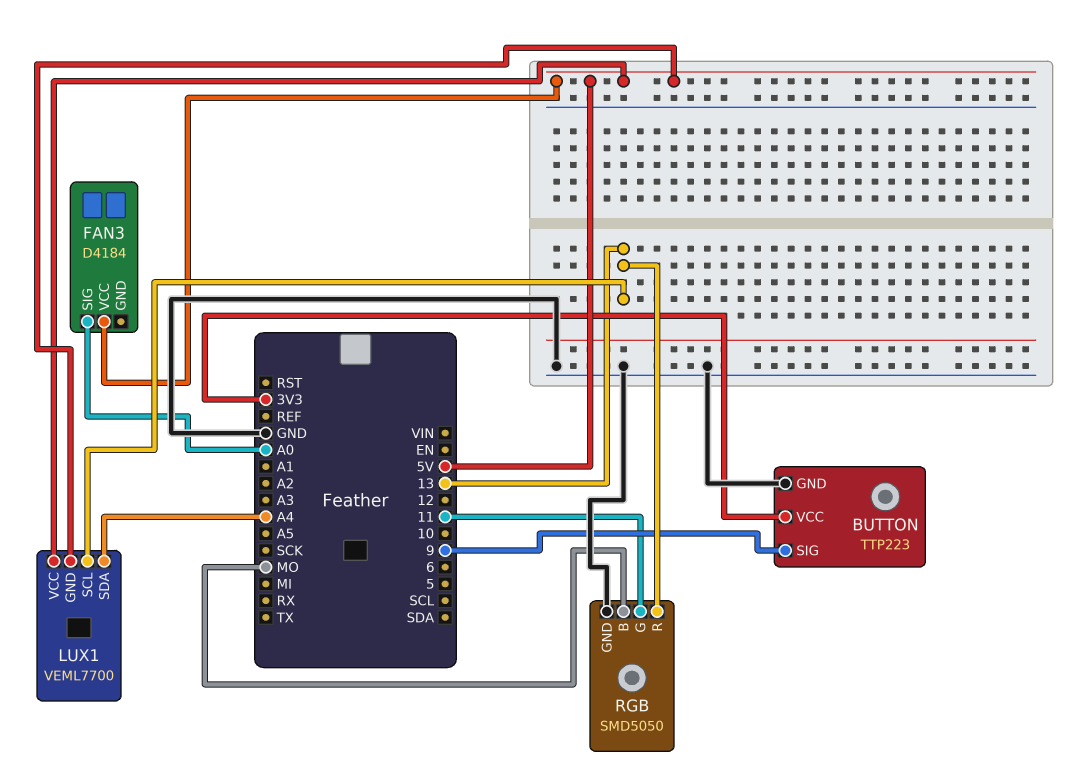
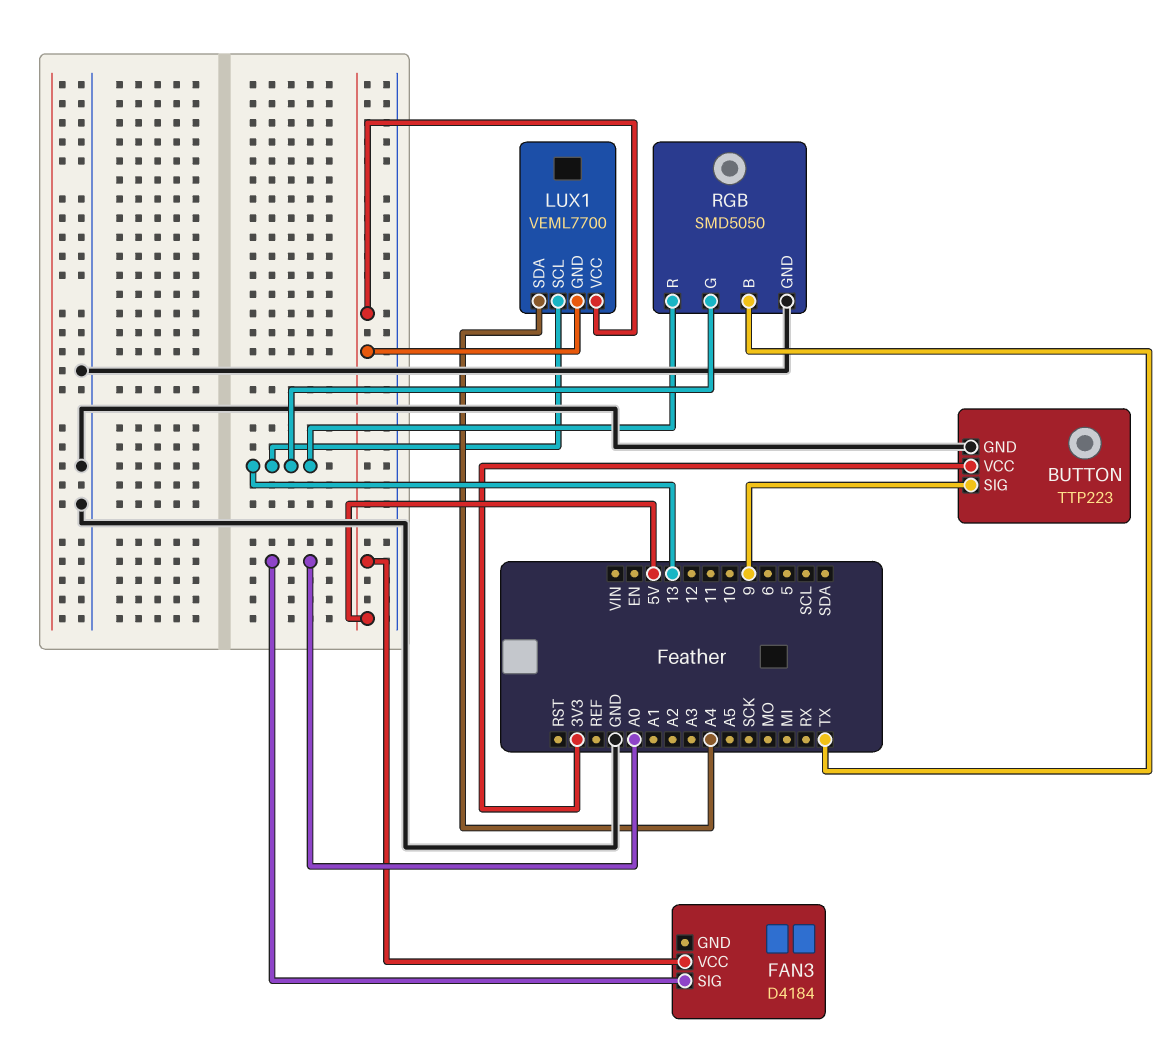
RGB pin B: MO -> TX
RGB pin G: 11 -> 13

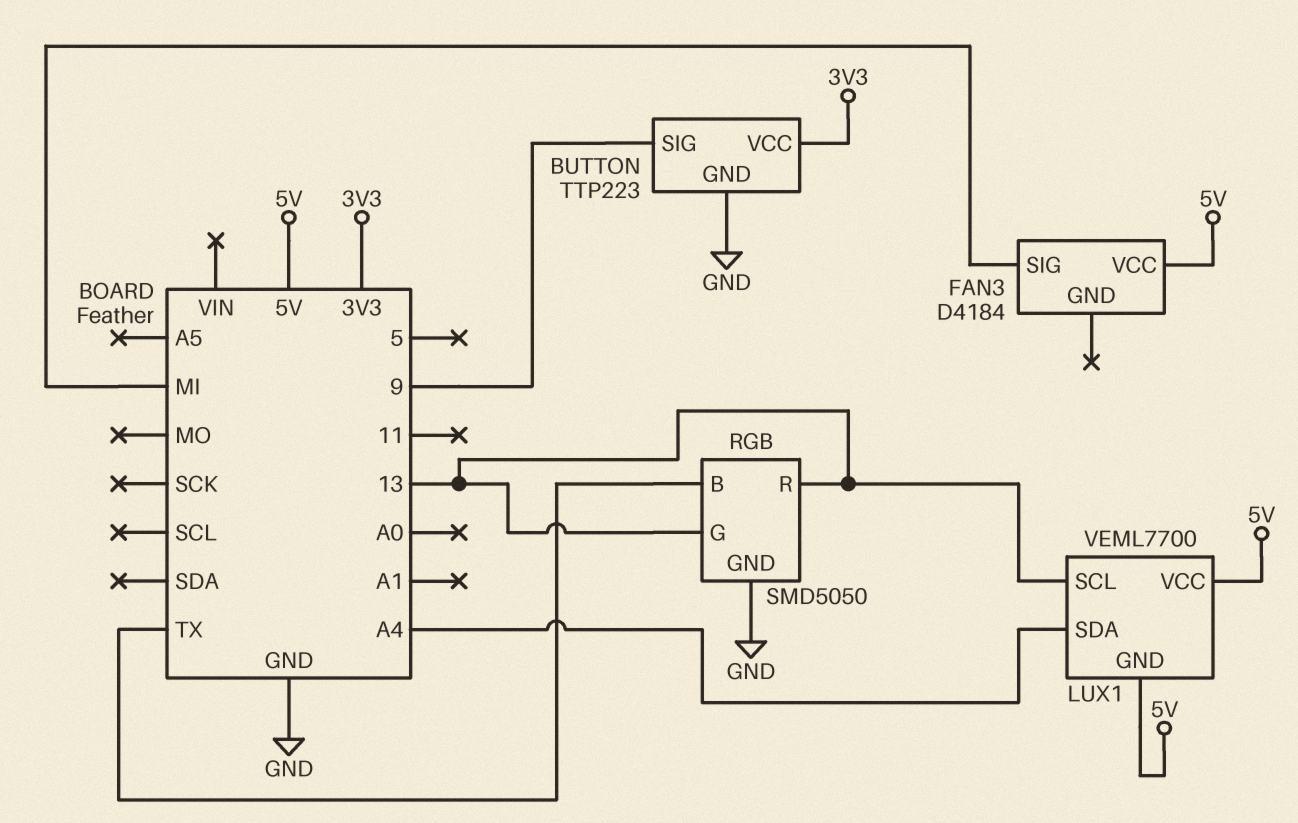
FAN3 pin SIG: A0 -> MI

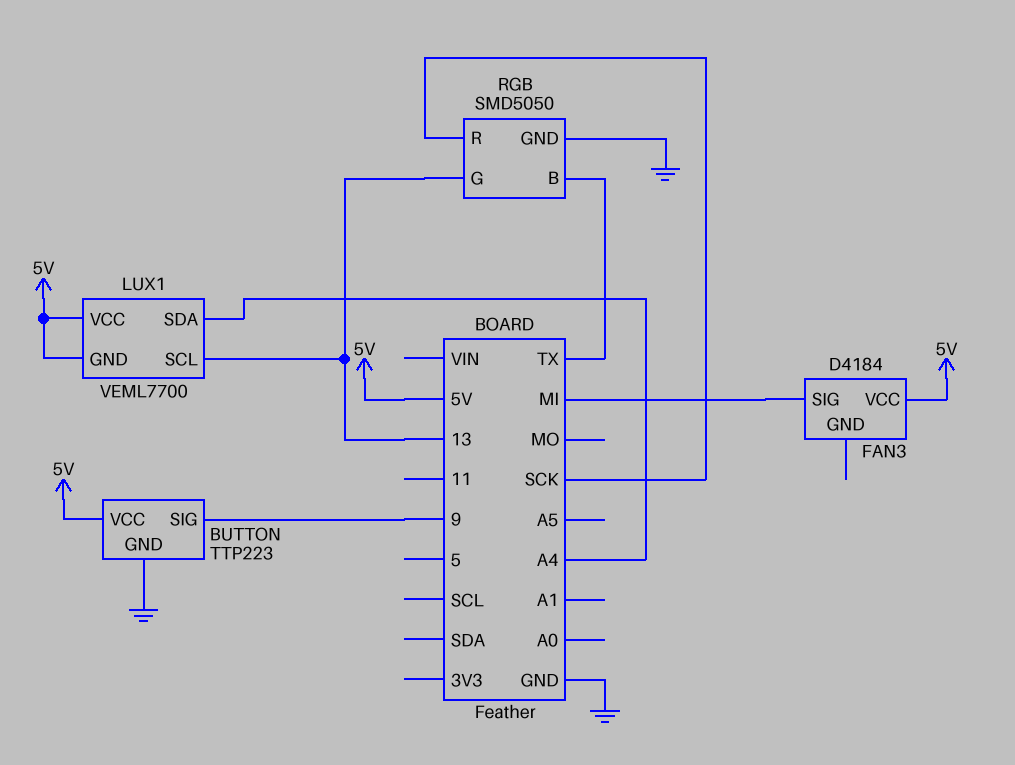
BUTTON pin VCC: 3V3 -> 5V
RGB pin R: 13 -> SCK

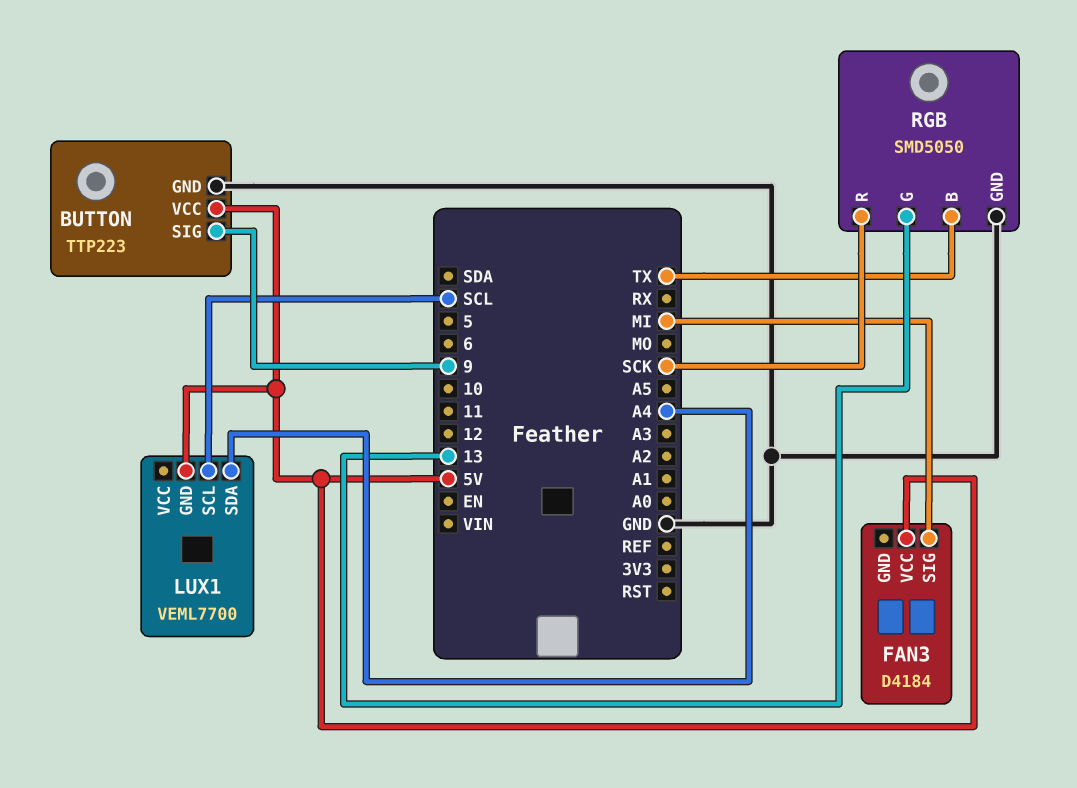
LUX1 pin SCL: 13 -> SCL
LUX1 pin VCC: 5V -> none

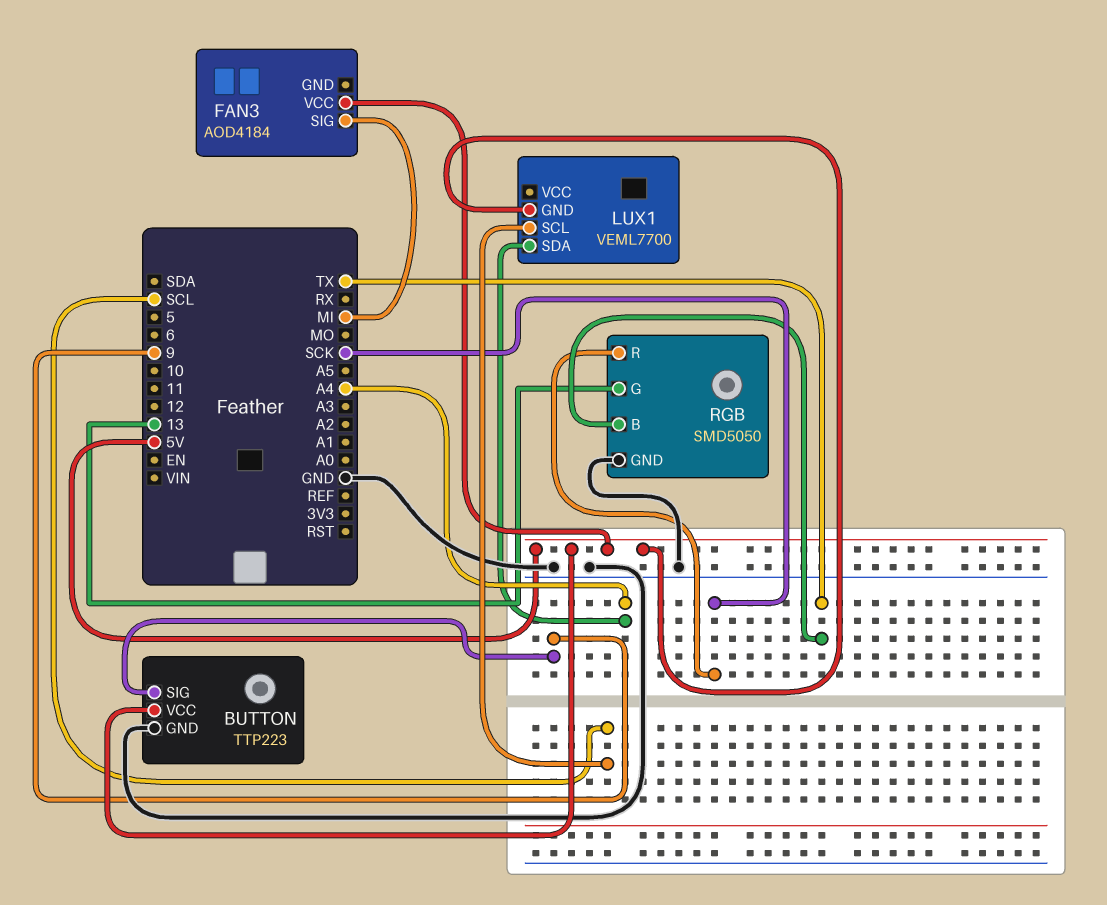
FAN3: D4184 -> AOD4184

